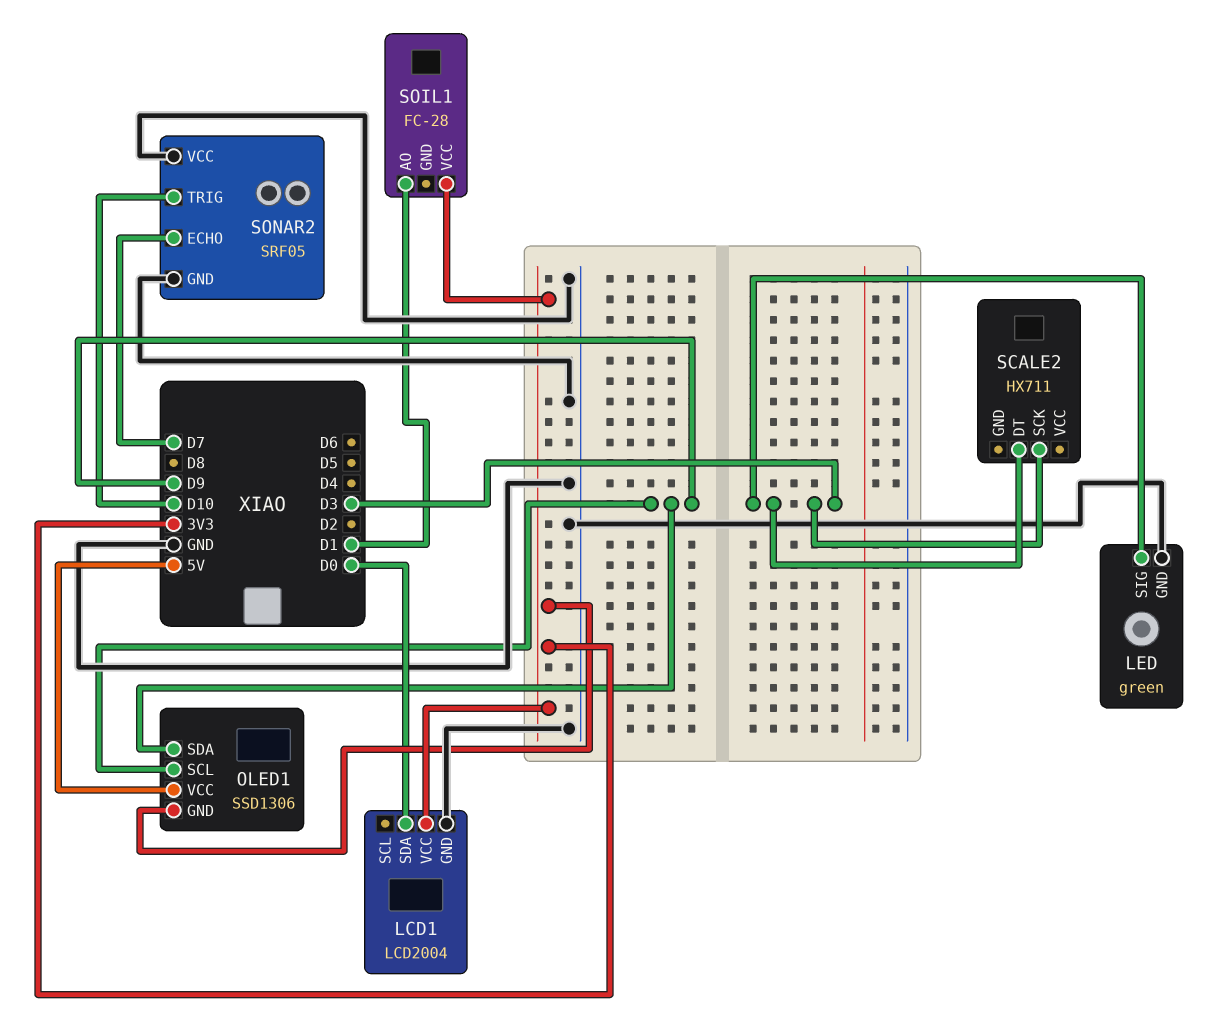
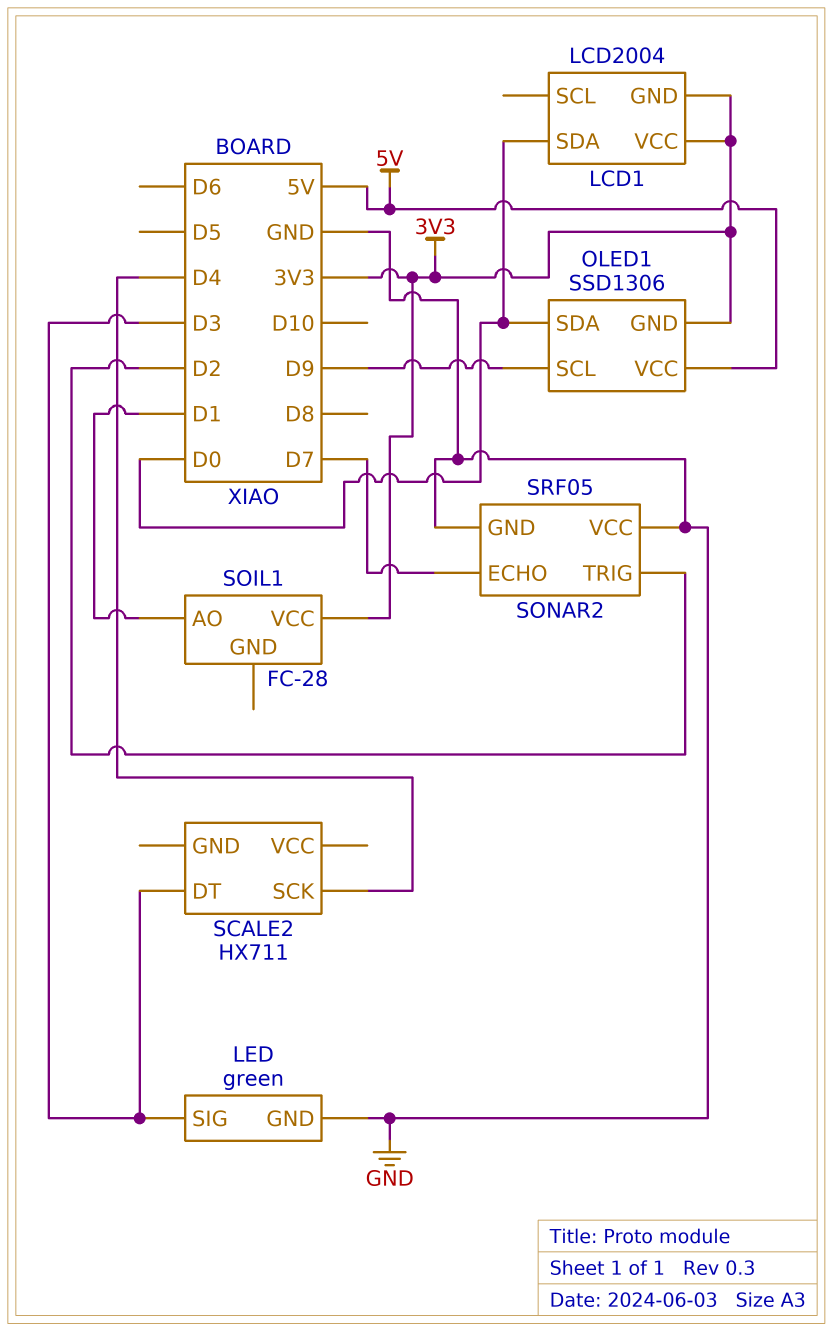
LCD1 pin GND: GND -> 3V3
OLED1 pin SDA: D9 -> D0
SCALE2 pin SCK: D3 -> D4
SONAR2 pin TRIG: D10 -> D2

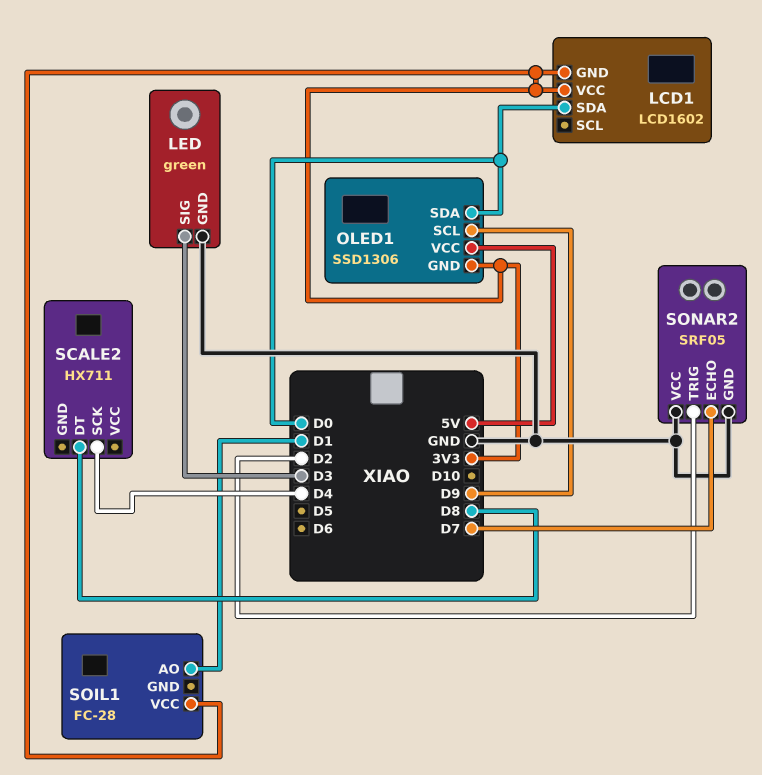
LCD1: LCD2004 -> LCD1602
SCALE2 pin DT: D3 -> D8

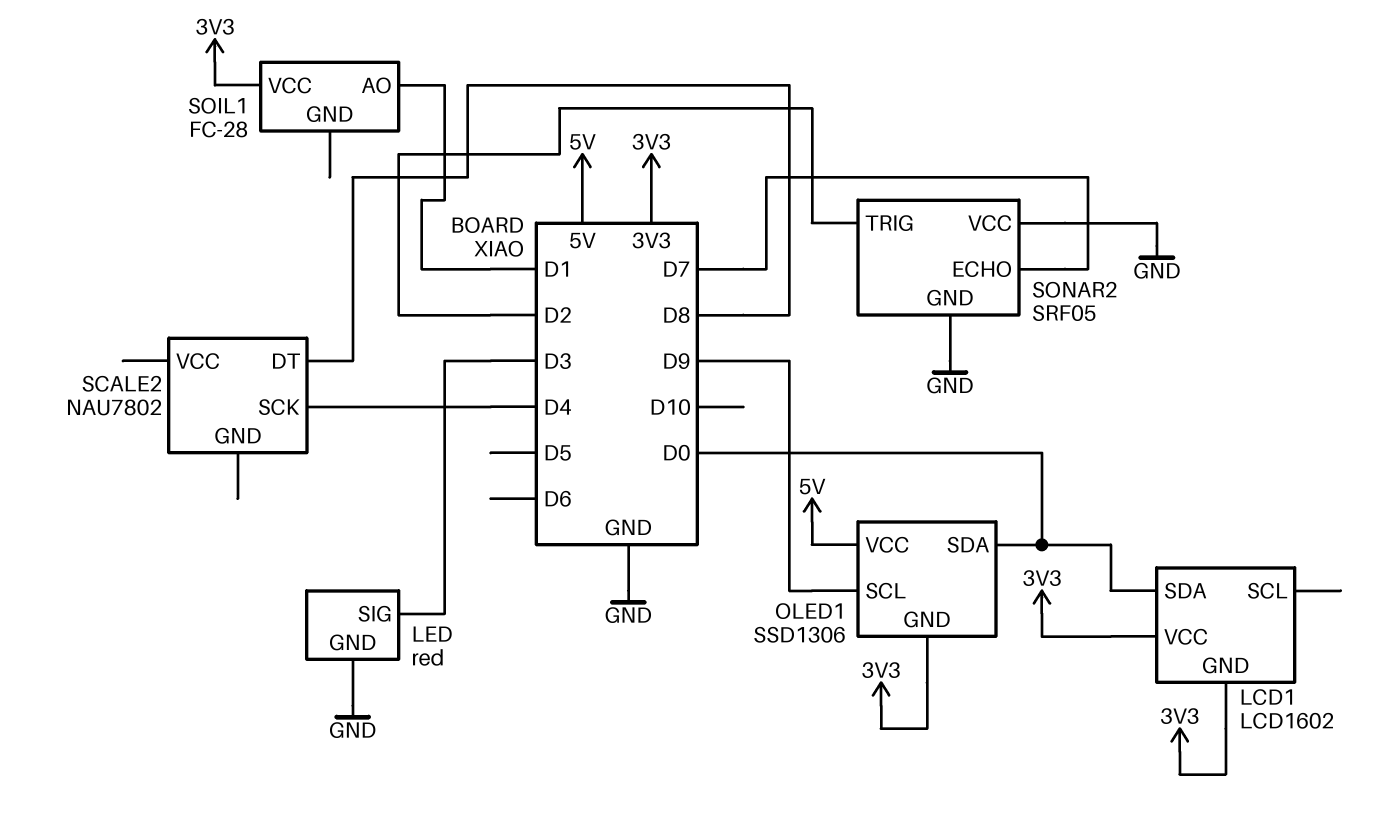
LED: green -> red
SCALE2: HX711 -> NAU7802

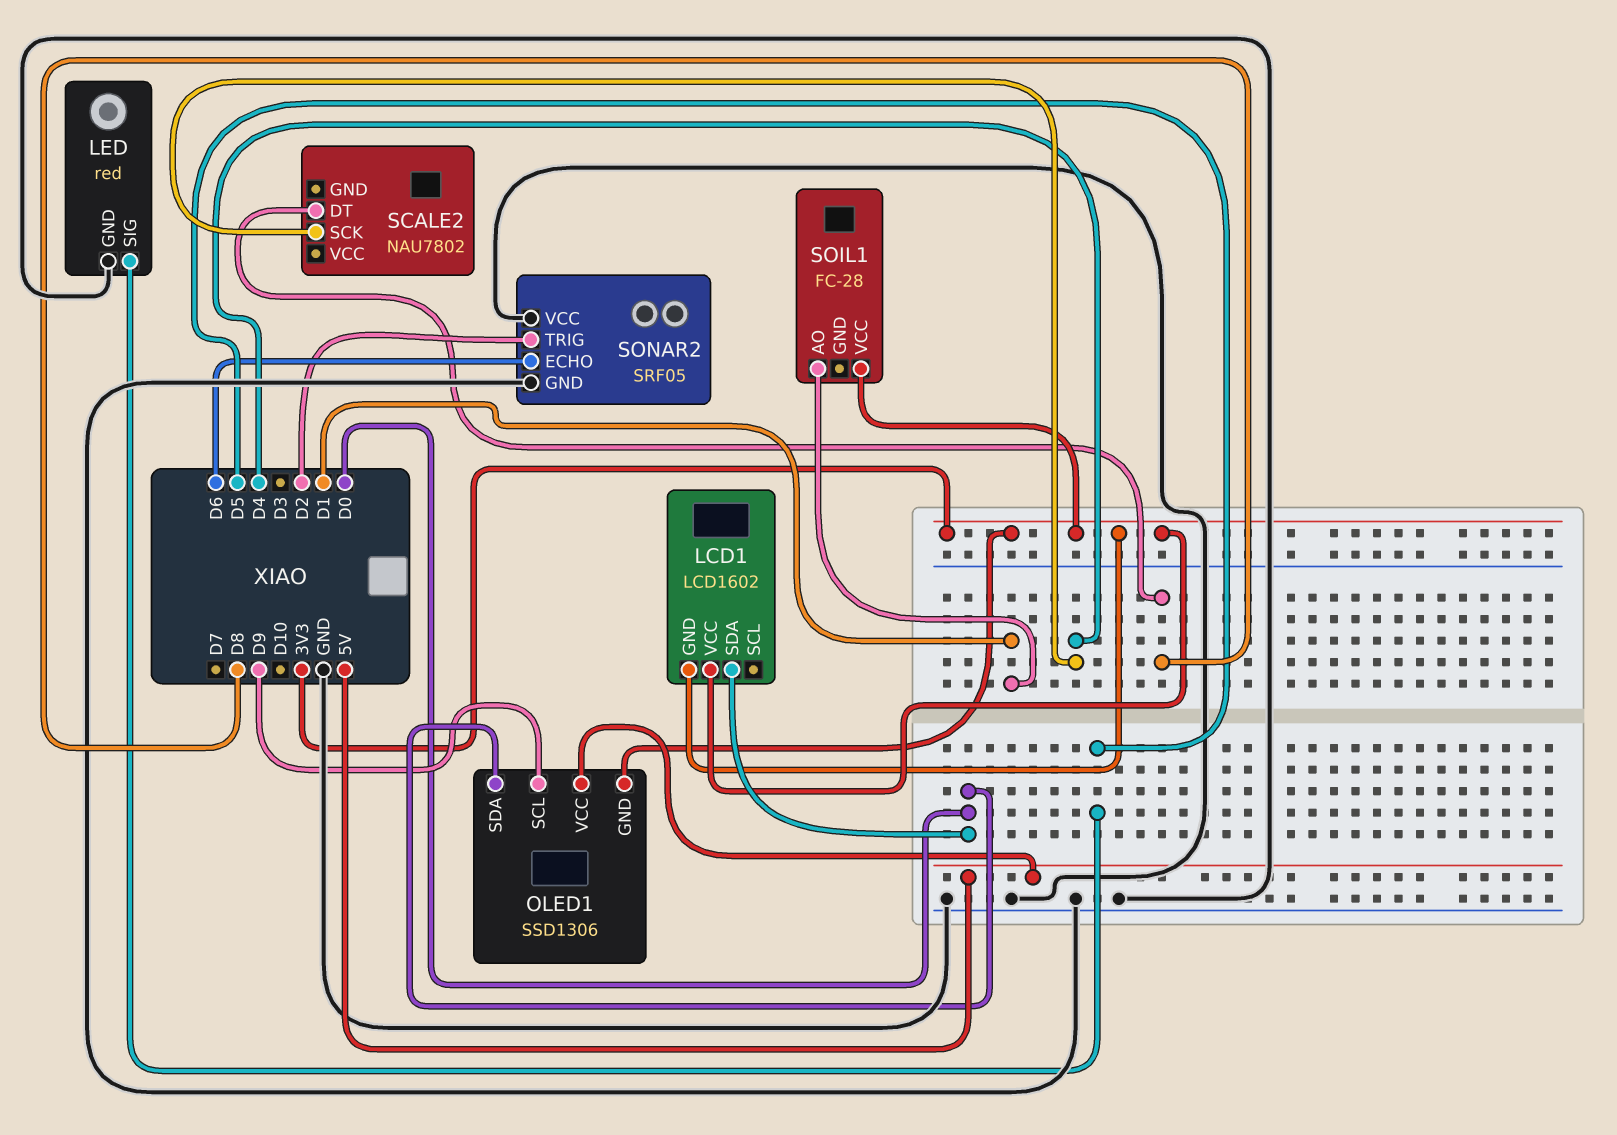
LED pin SIG: D3 -> D5
SONAR2 pin ECHO: D7 -> D6

